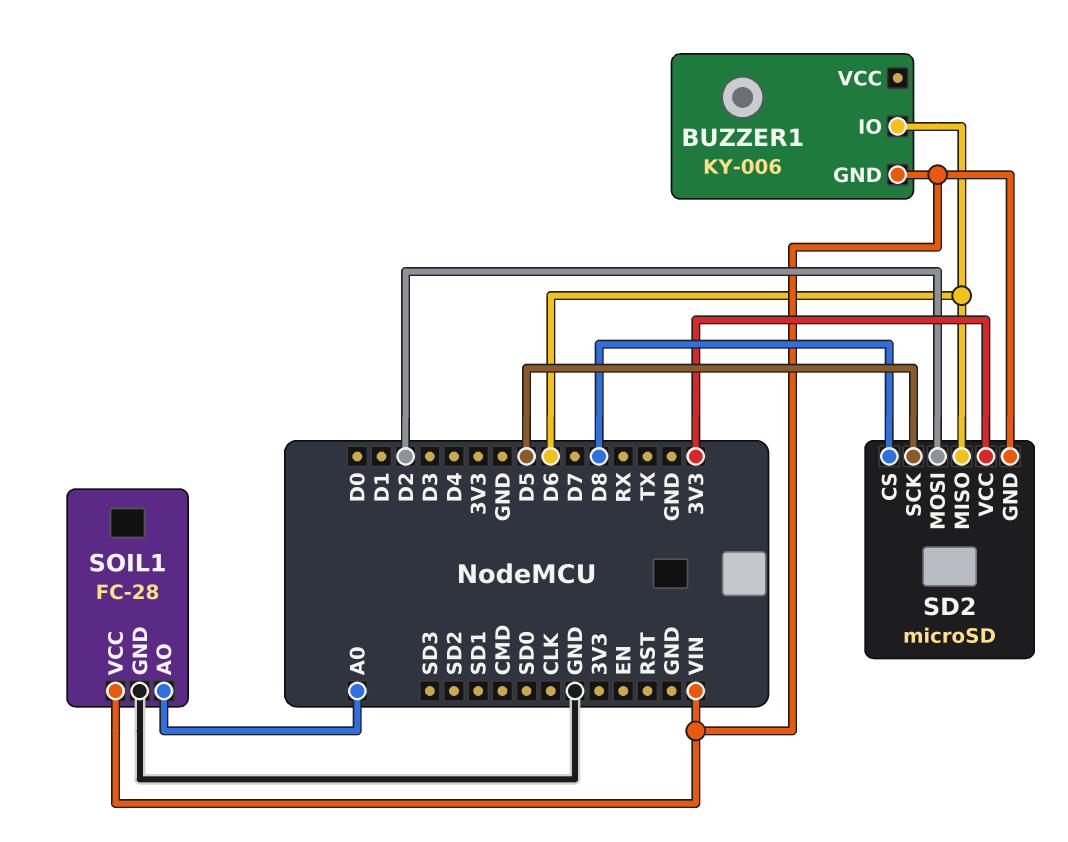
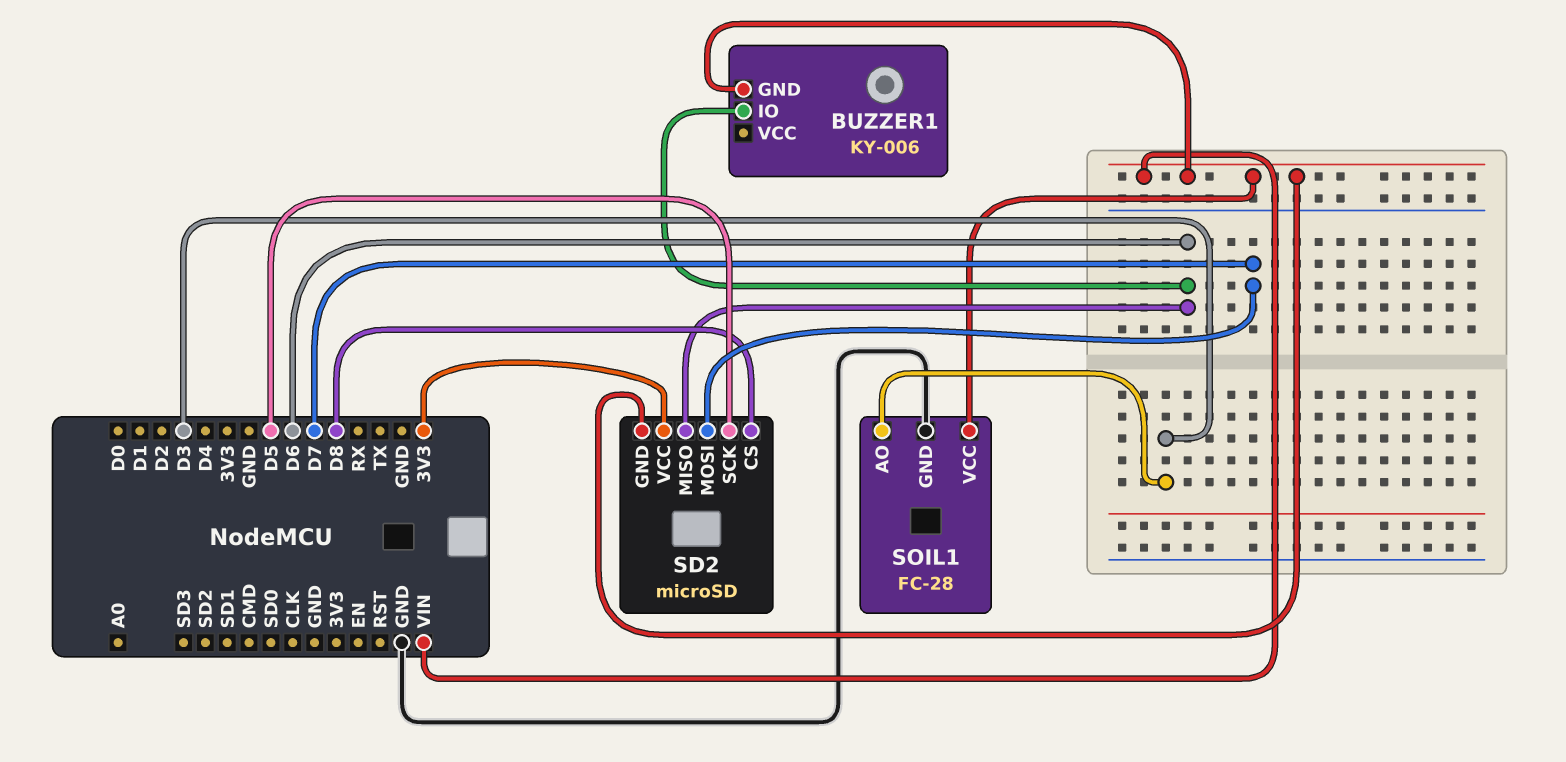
SD2 pin MOSI: D2 -> D7
SOIL1 pin AO: A0 -> D3

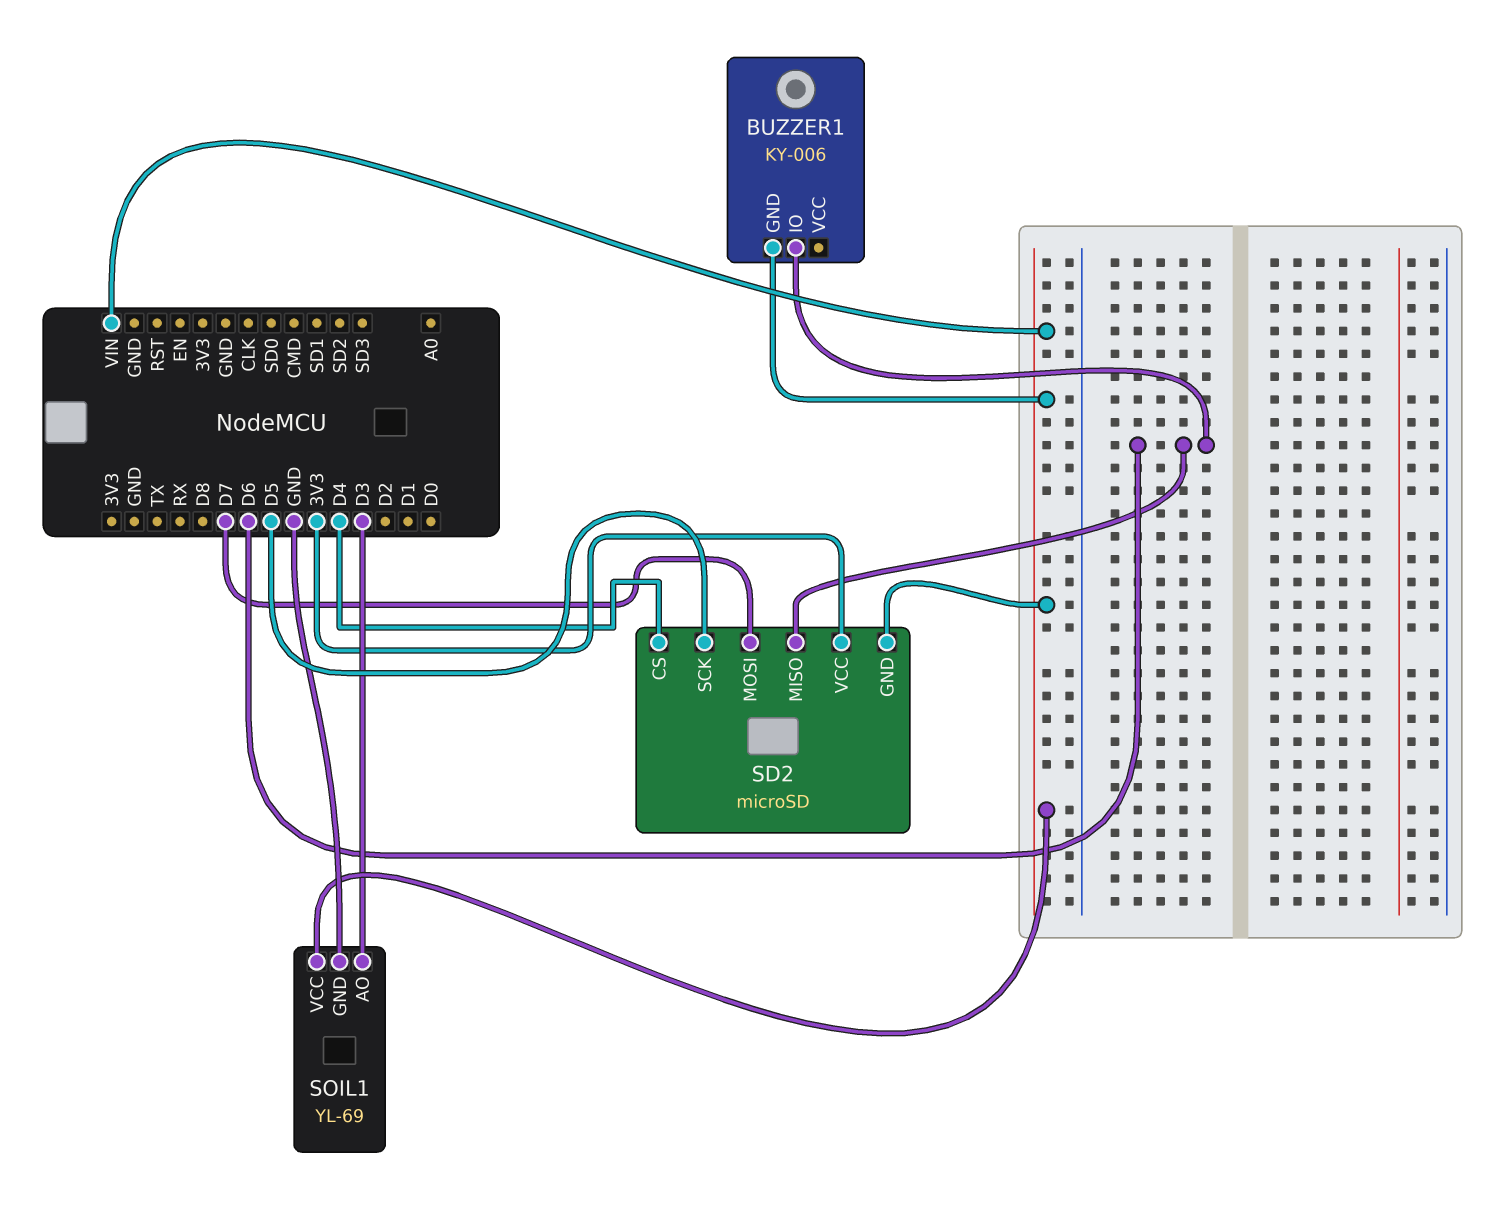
SD2 pin CS: D8 -> D4
SOIL1: FC-28 -> YL-69

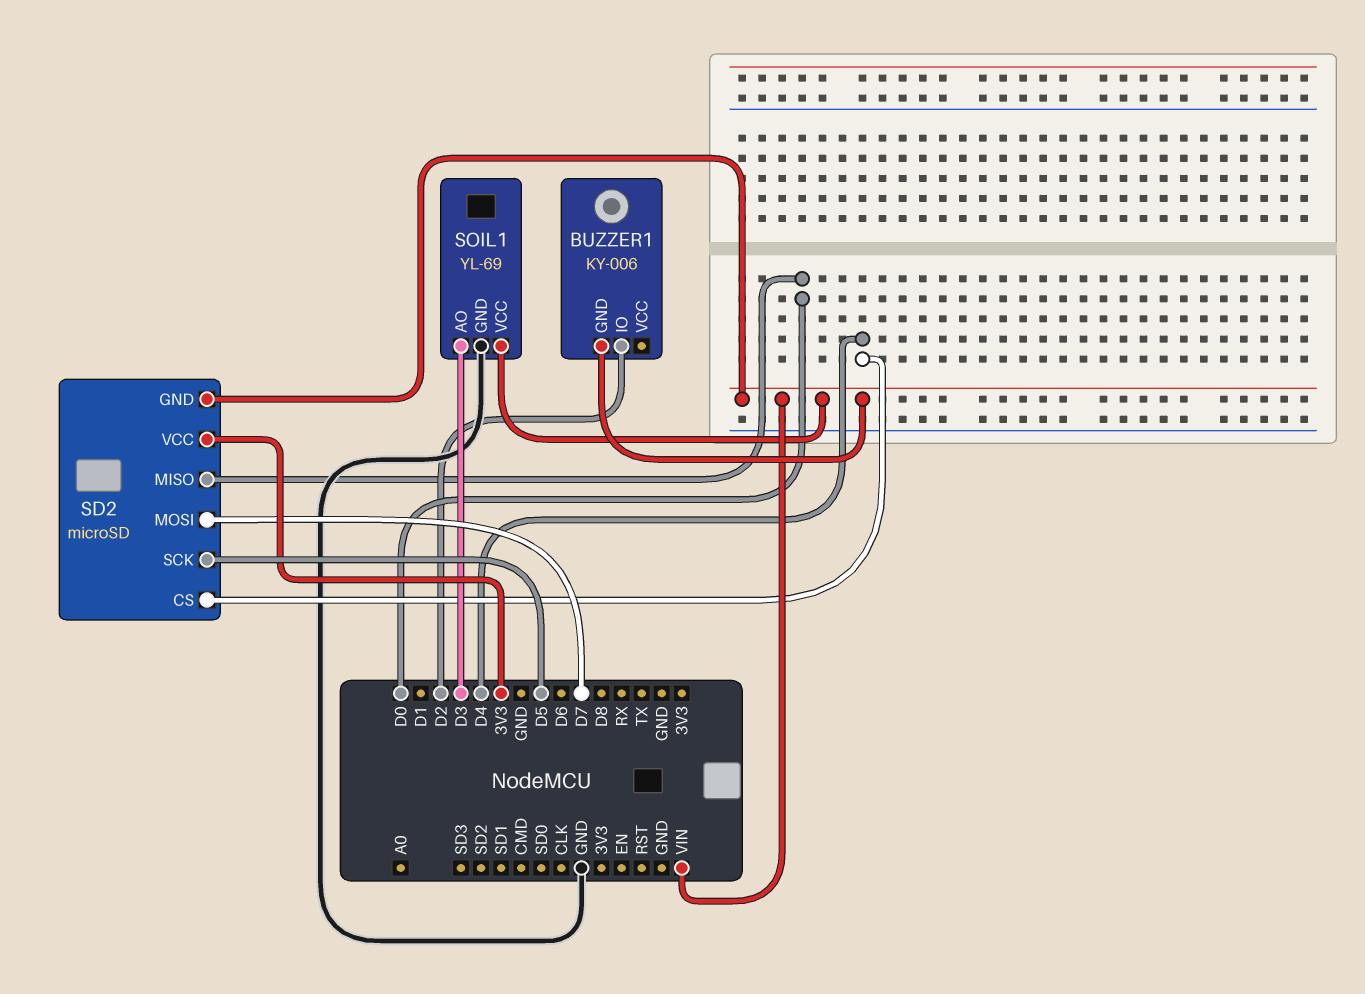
BUZZER1 pin IO: D6 -> D2
SD2 pin MISO: D6 -> D0

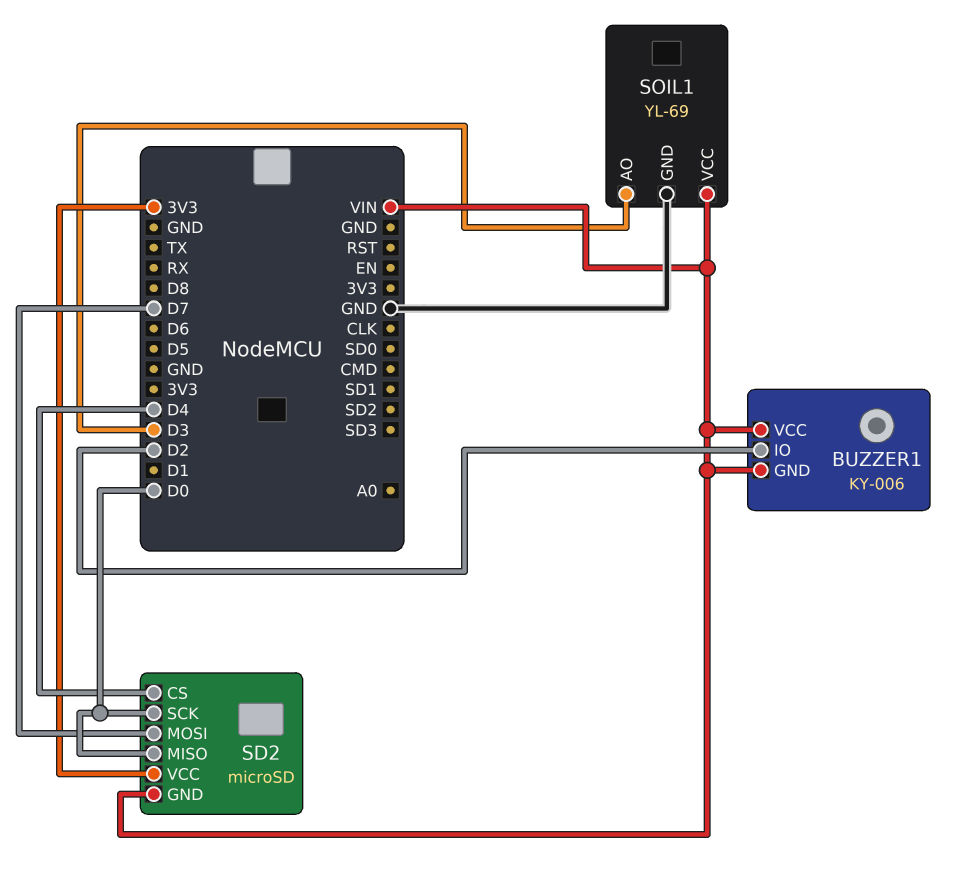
BUZZER1 pin VCC: none -> VIN
SD2 pin SCK: D5 -> D0

